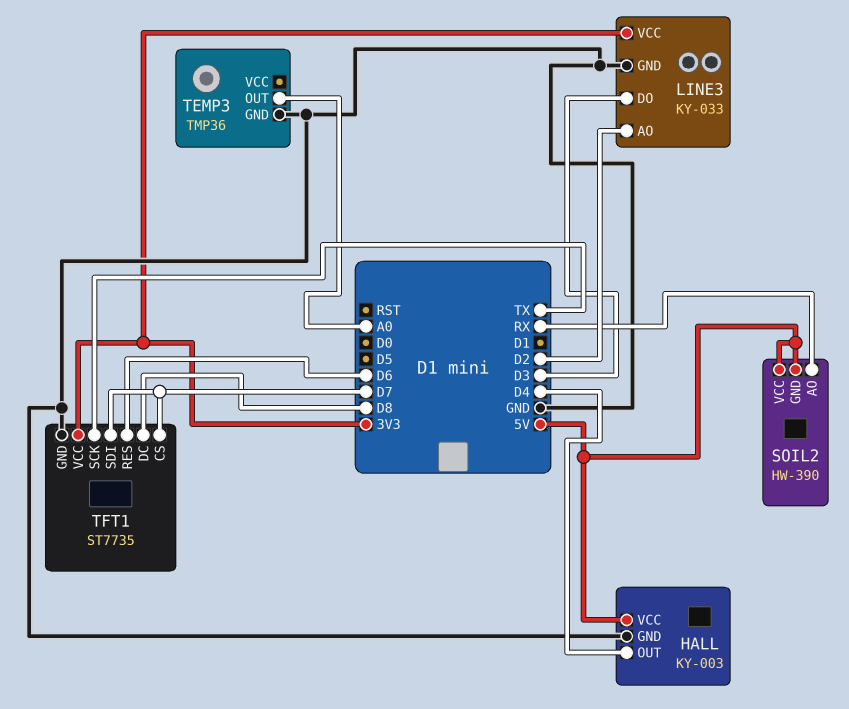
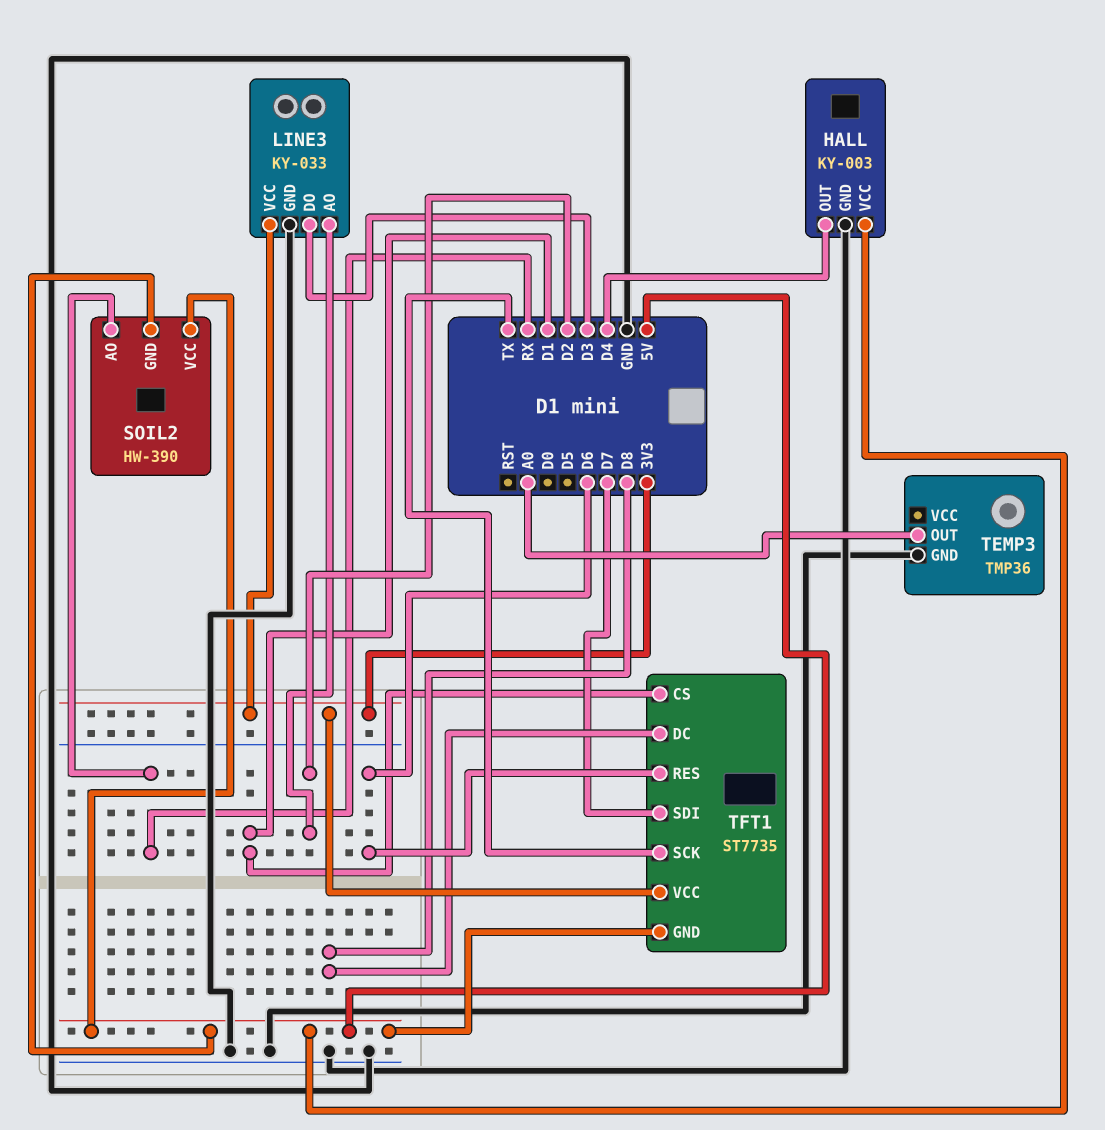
TFT1 pin CS: D7 -> D1
TFT1 pin GND: GND -> 5V

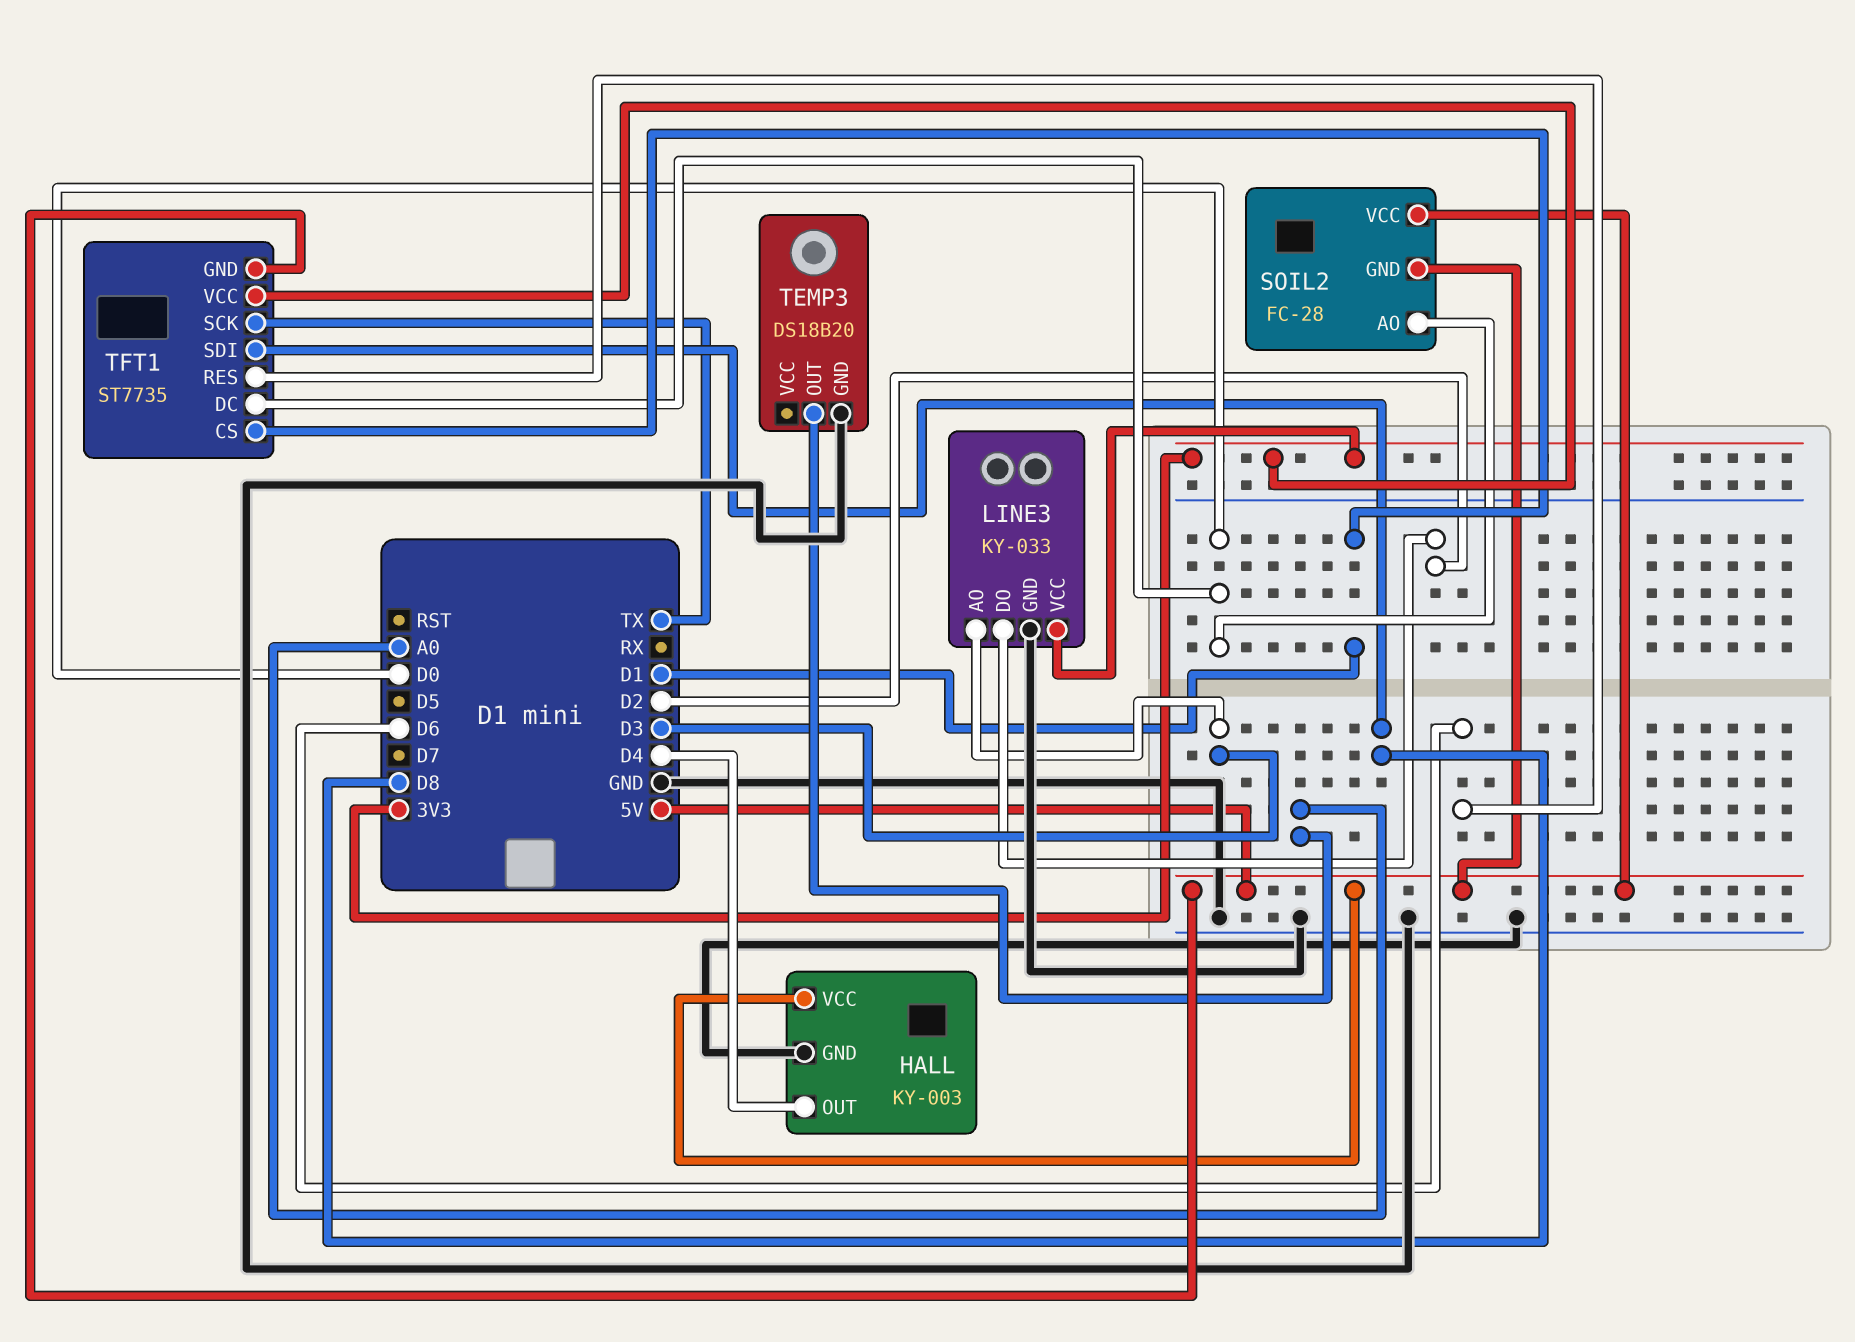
LINE3 pin AO: D2 -> D3
LINE3 pin DO: D3 -> D2
SOIL2: HW-390 -> FC-28
SOIL2 pin AO: RX -> D0
TEMP3: TMP36 -> DS18B20
TFT1 pin DC: D8 -> D0
TFT1 pin SDI: D7 -> D8

